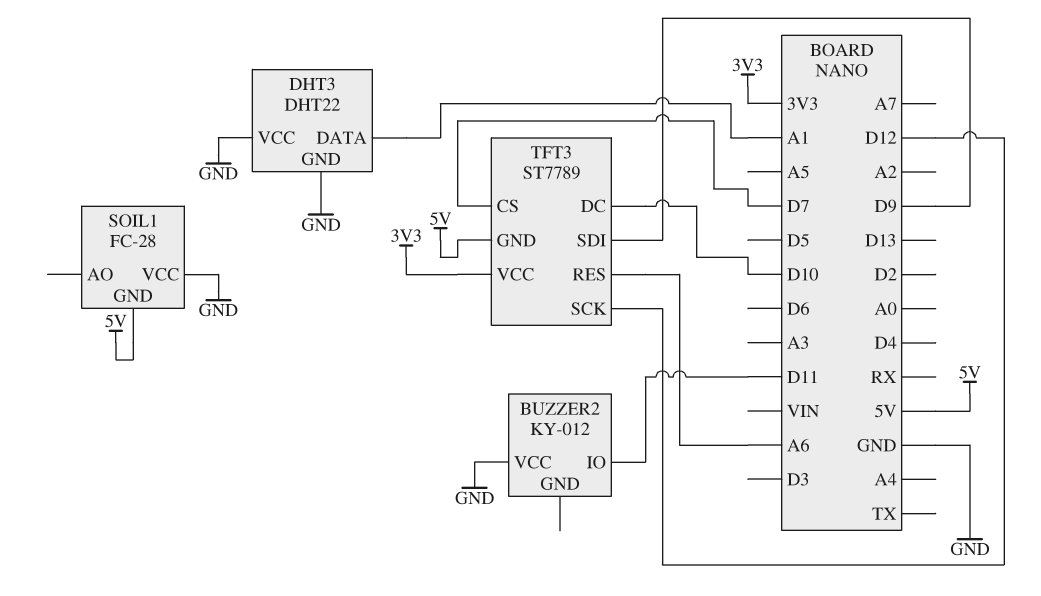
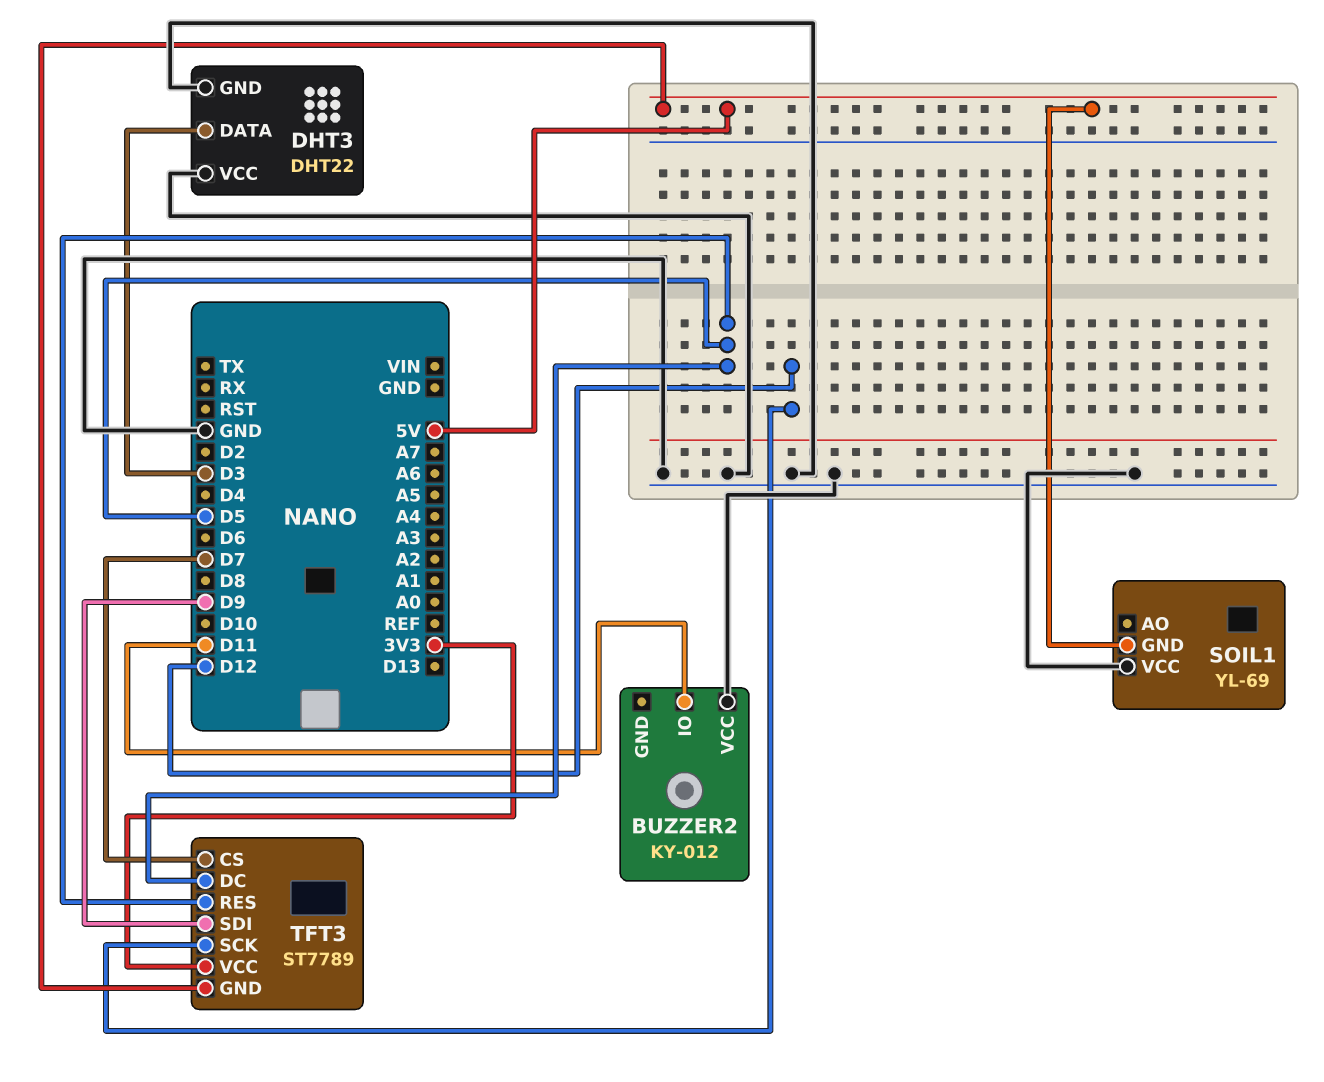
DHT3 pin DATA: A1 -> D3
SOIL1: FC-28 -> YL-69
TFT3 pin DC: D10 -> D5
TFT3 pin RES: A6 -> D5

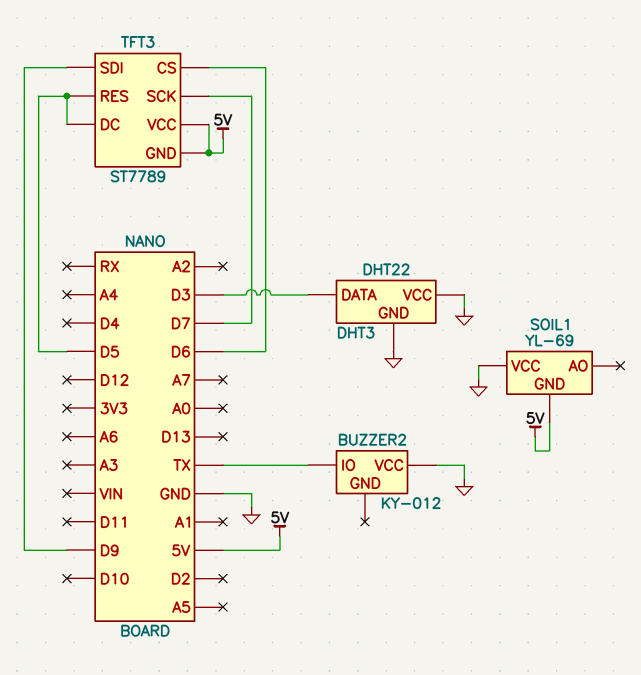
BUZZER2 pin IO: D11 -> TX
TFT3 pin CS: D7 -> D6
TFT3 pin SCK: D12 -> D7
TFT3 pin VCC: 3V3 -> 5V

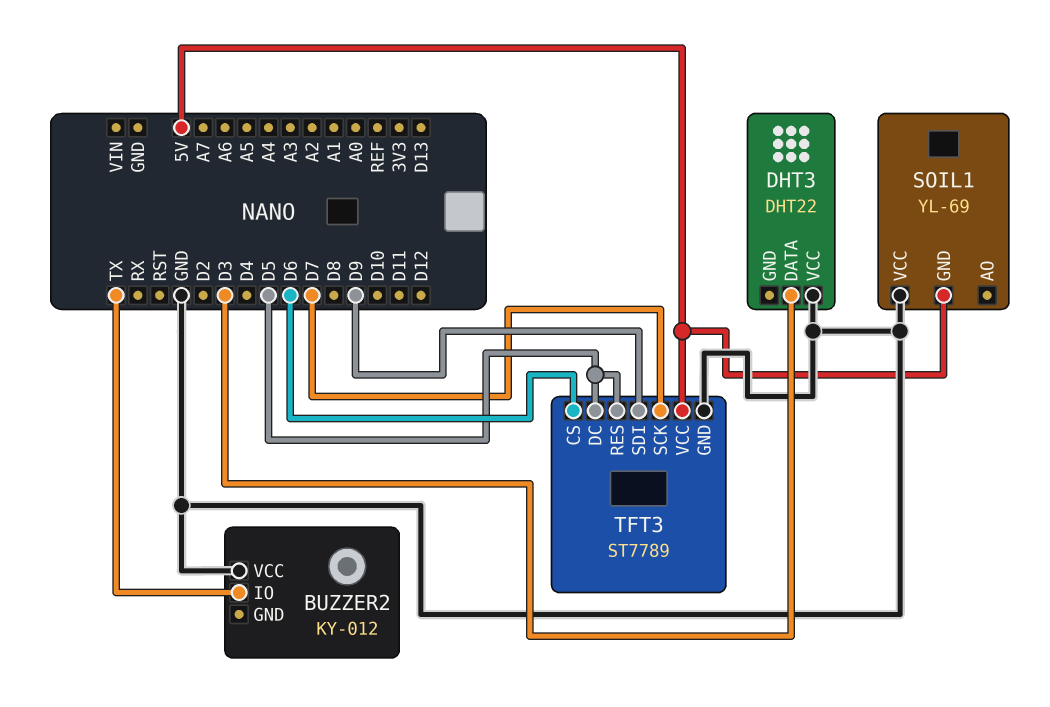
DHT3 pin GND: GND -> none
TFT3 pin GND: 5V -> GND

